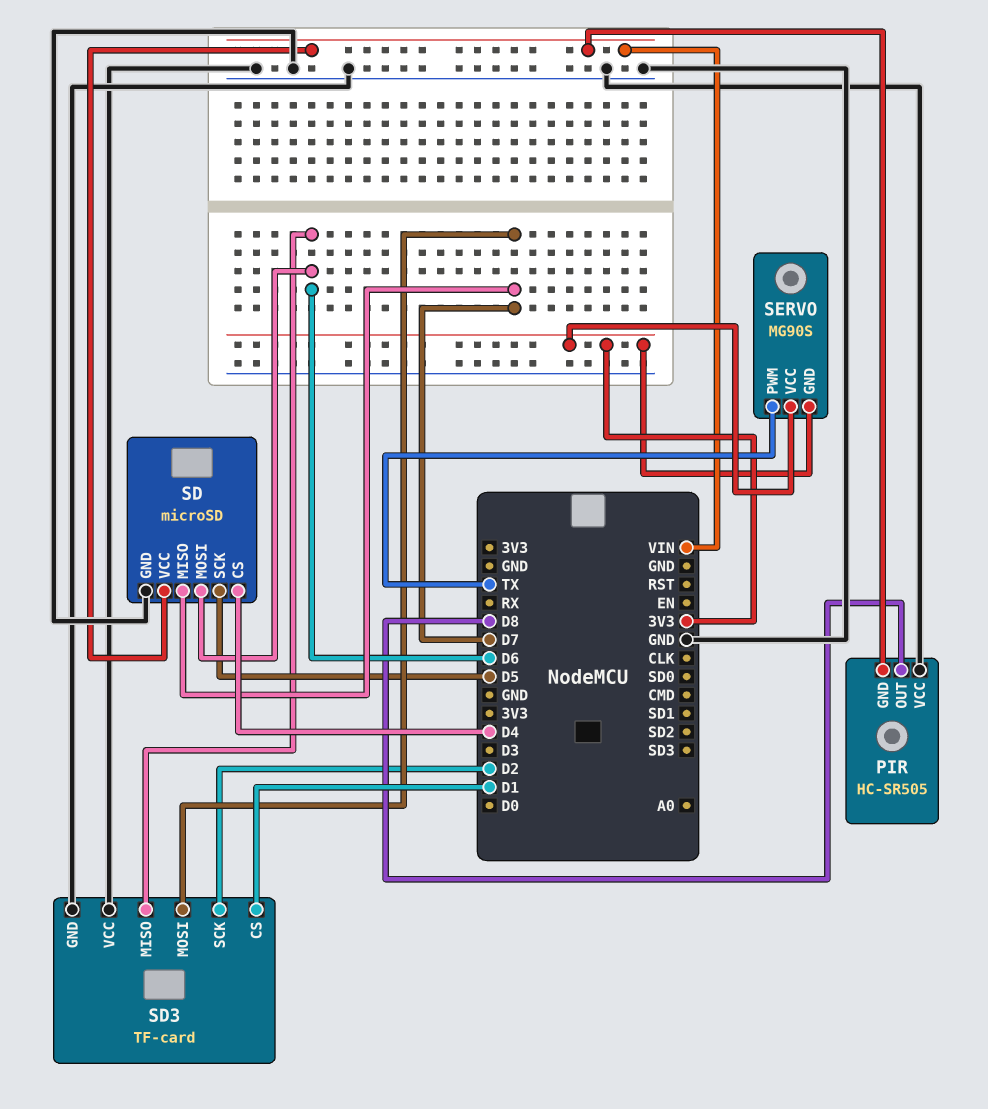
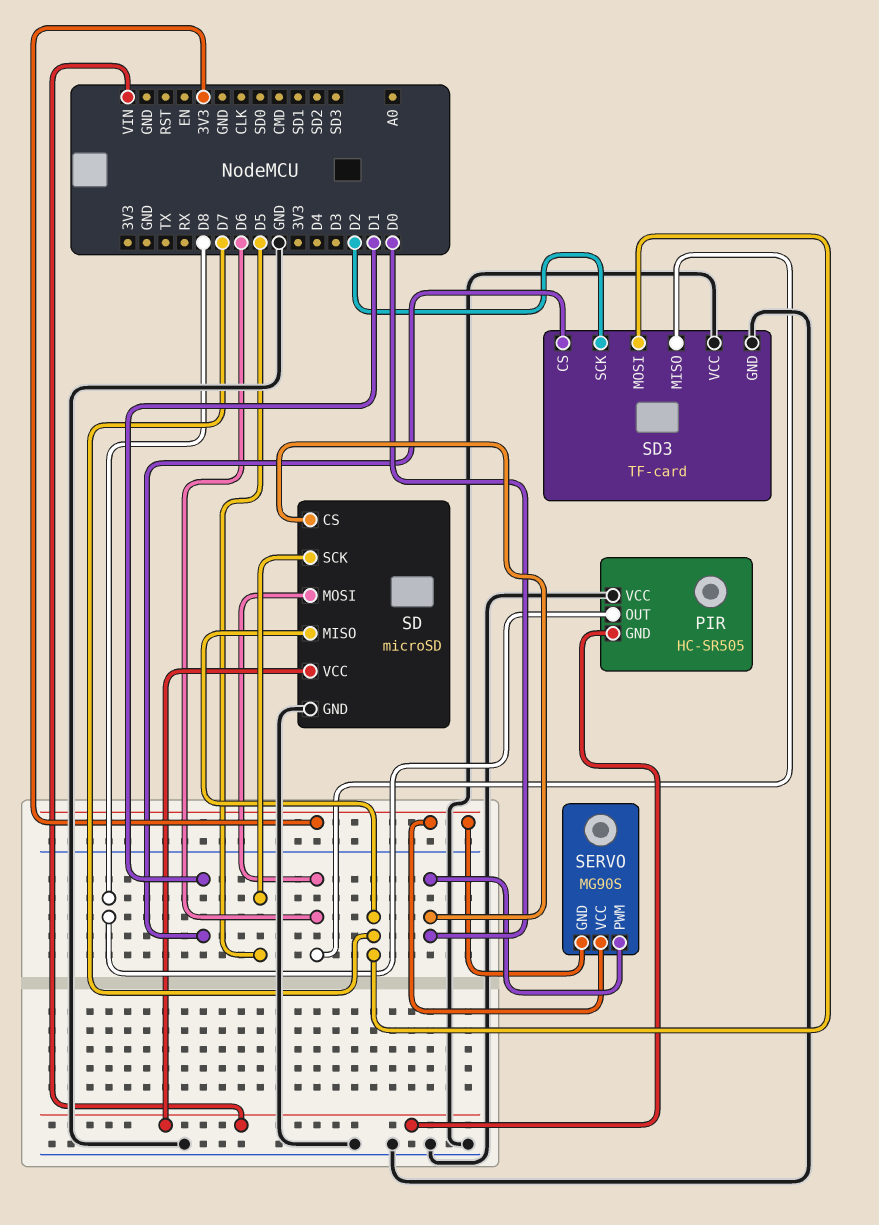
SD pin CS: D4 -> D0
SERVO pin PWM: TX -> D0

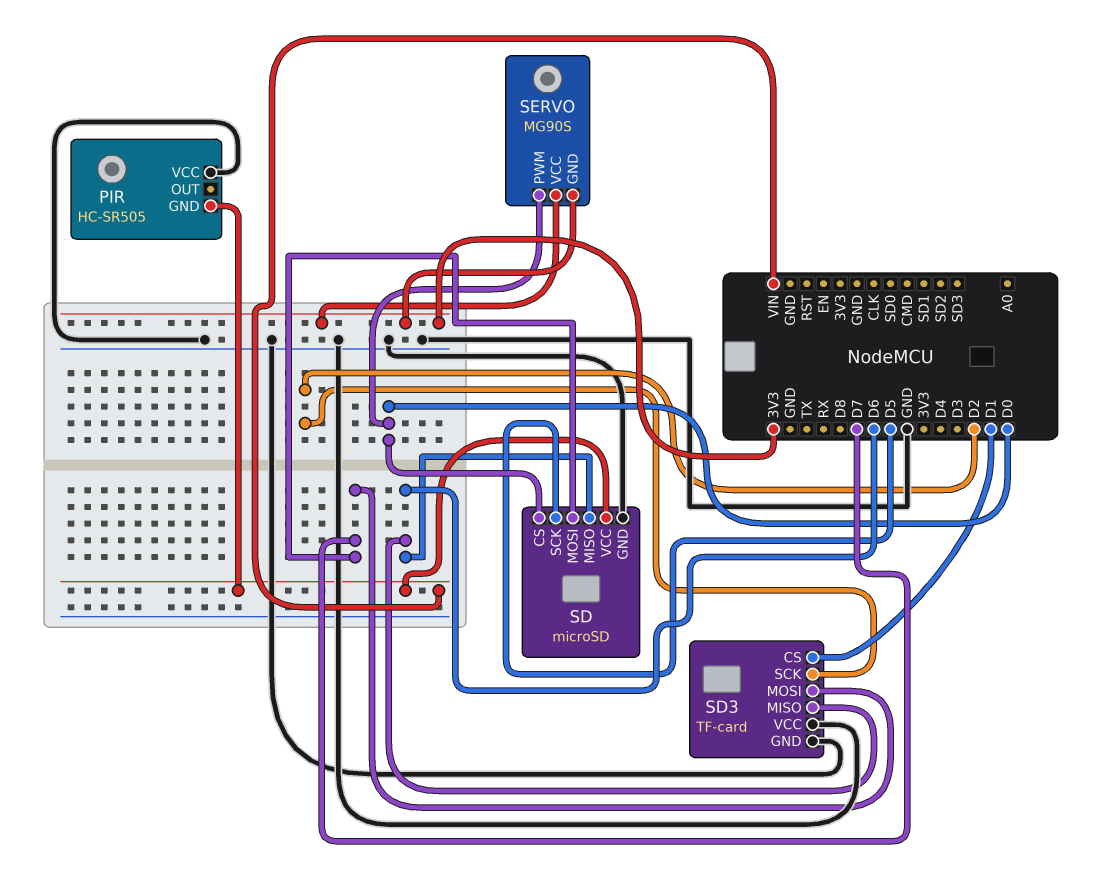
PIR pin OUT: D8 -> none
SD pin MISO: D7 -> D6
SD pin MOSI: D6 -> D7

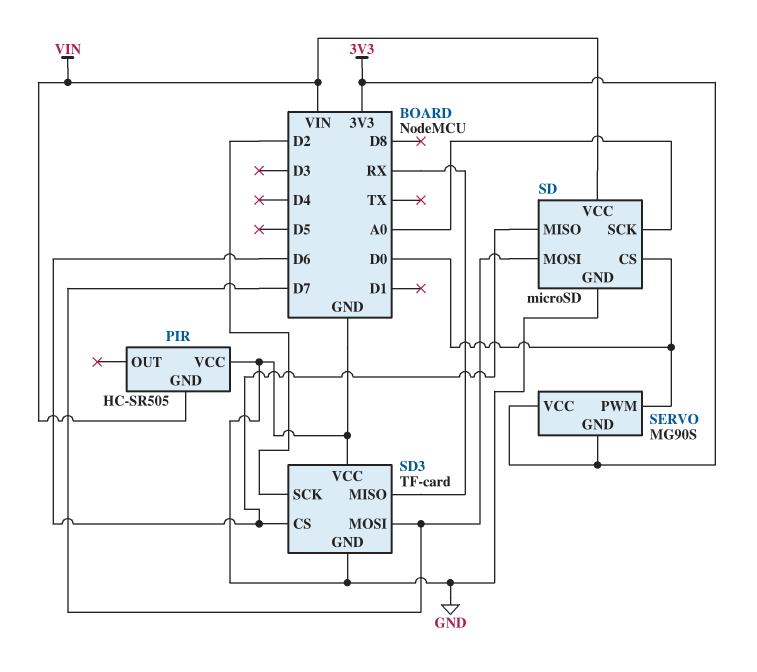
SD pin SCK: D5 -> A0
SD3 pin CS: D1 -> D6
SD3 pin MISO: D6 -> RX

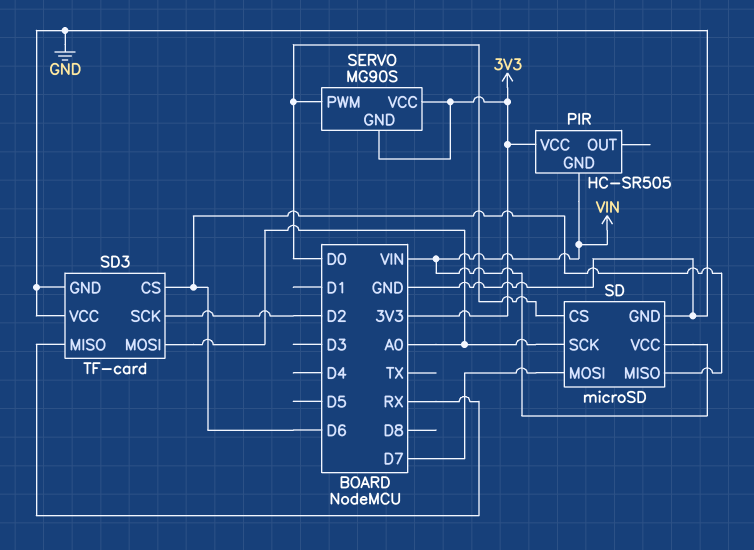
PIR pin VCC: GND -> 3V3
SD3 pin MOSI: D7 -> A0

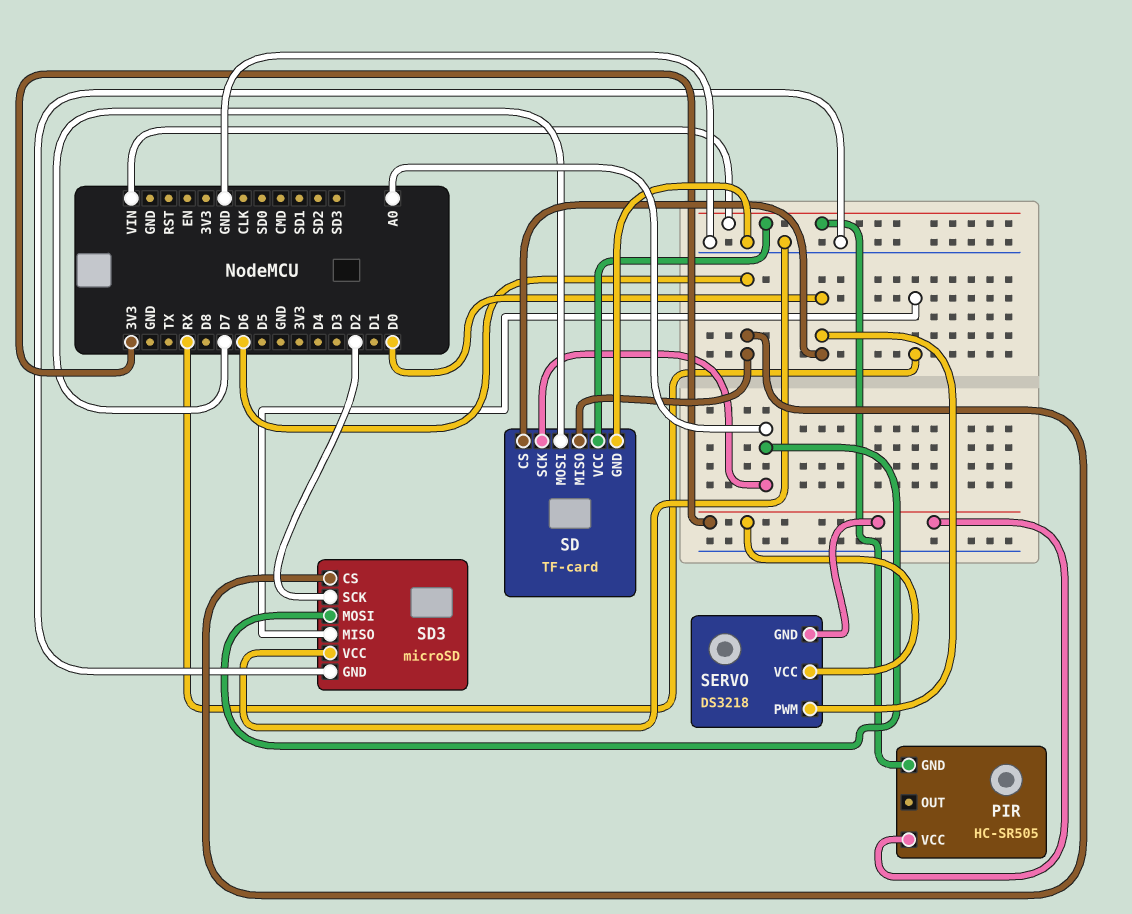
SD: microSD -> TF-card
SD3: TF-card -> microSD
SERVO: MG90S -> DS3218

